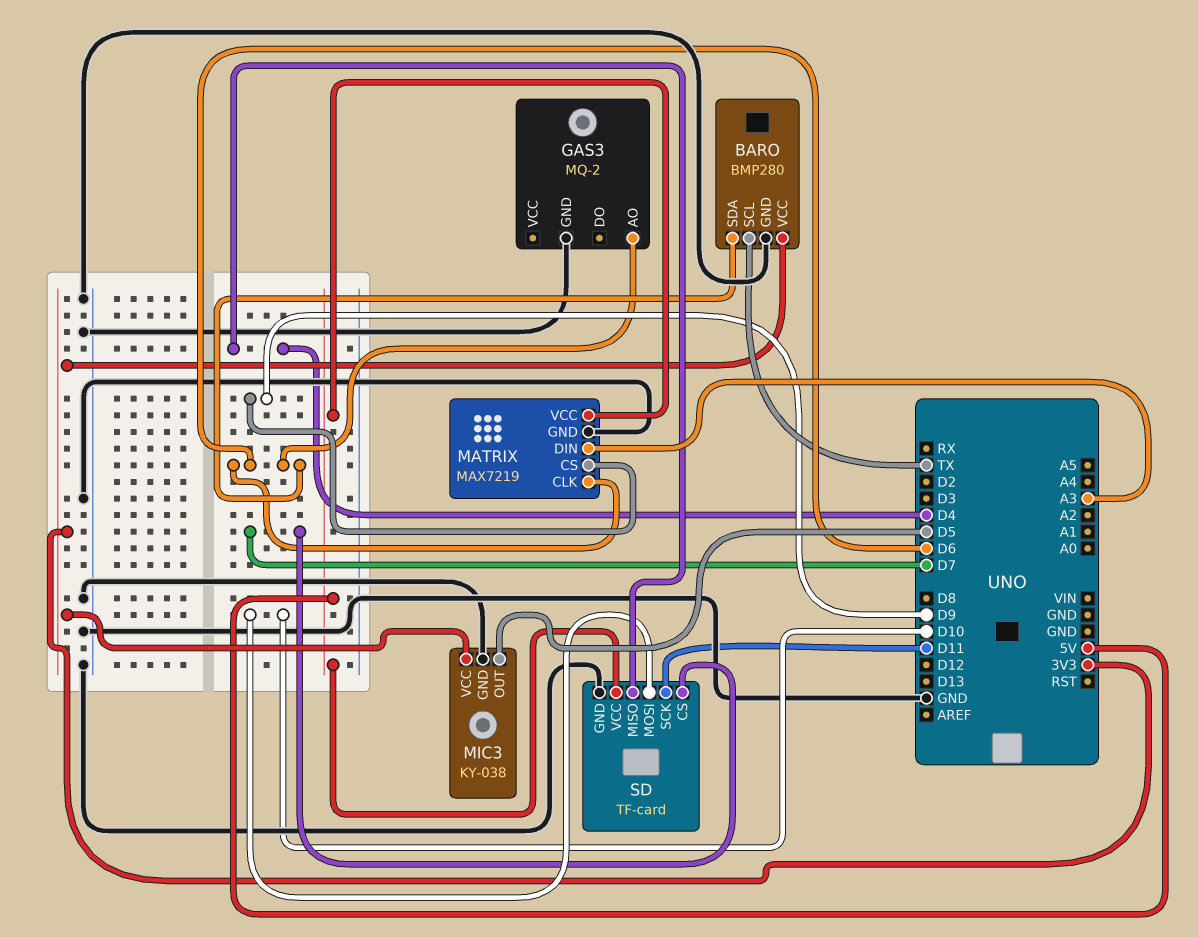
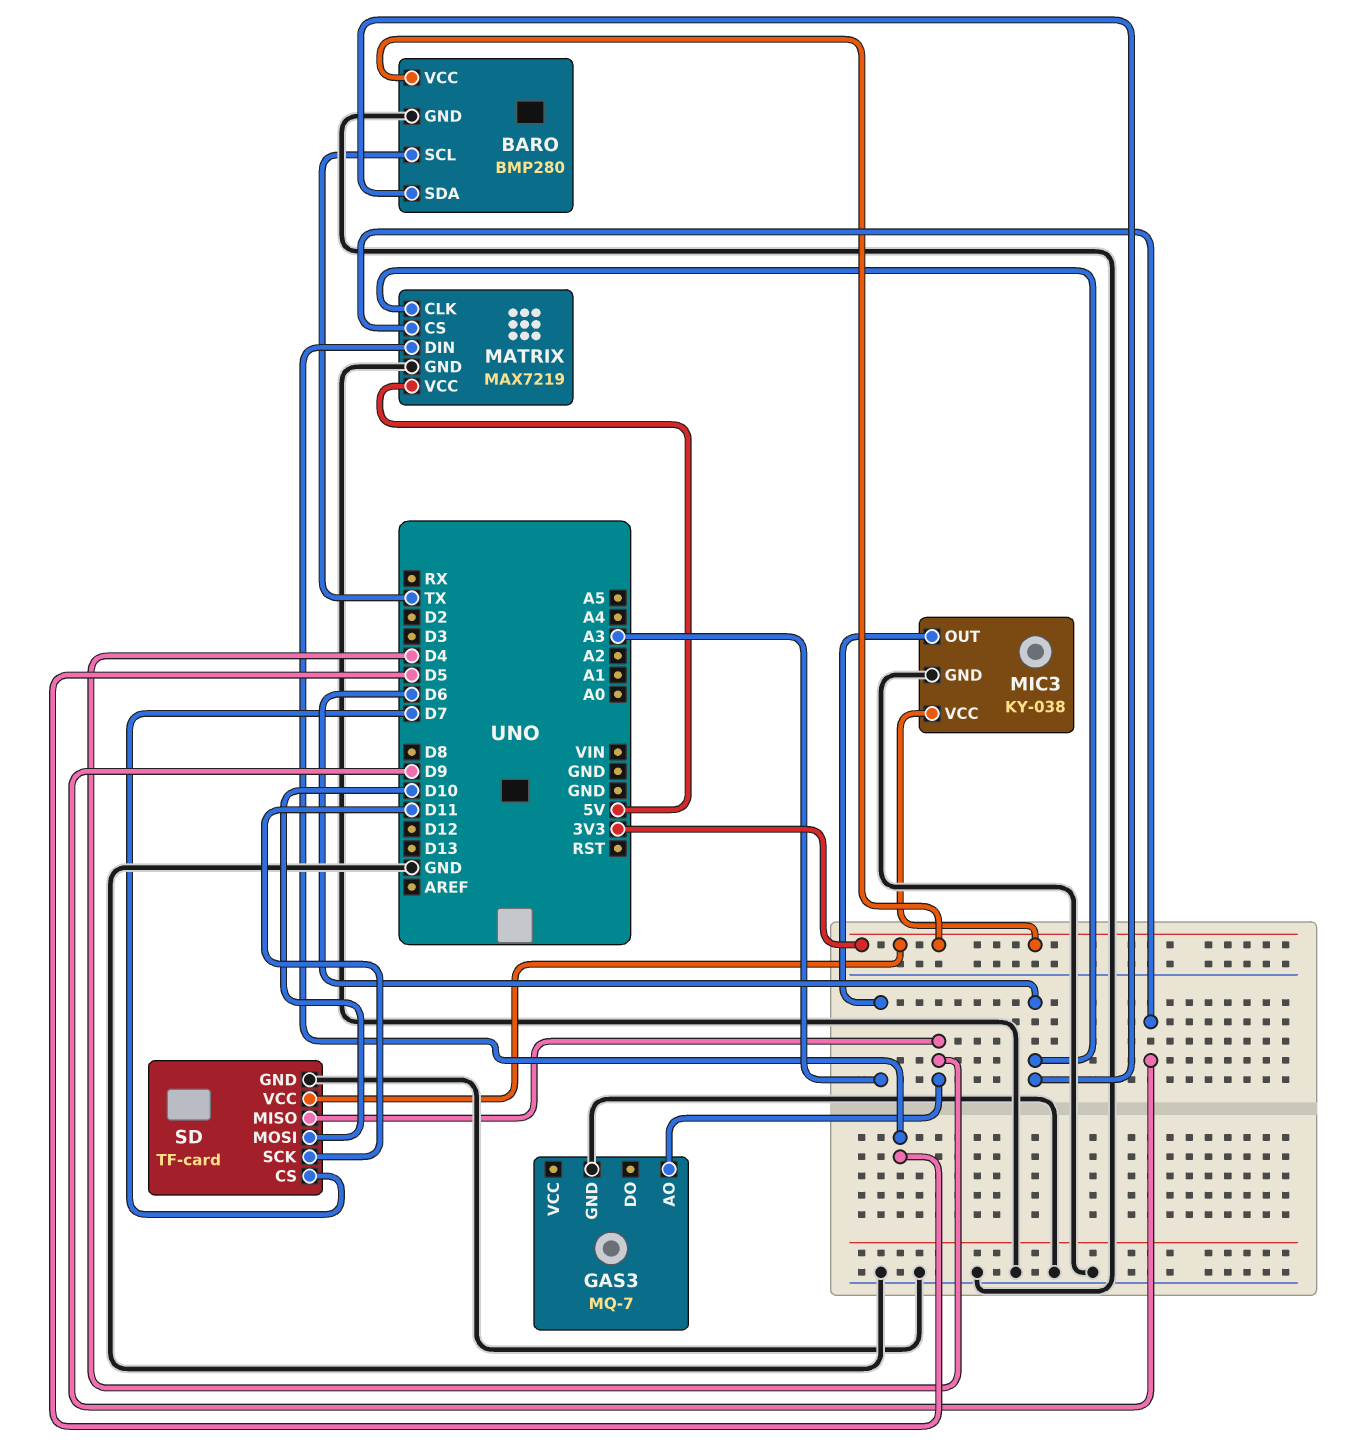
GAS3: MQ-2 -> MQ-7
GAS3 pin AO: D6 -> D4
MATRIX pin DIN: A3 -> D5
MIC3 pin OUT: D5 -> A3
SD pin VCC: 5V -> 3V3

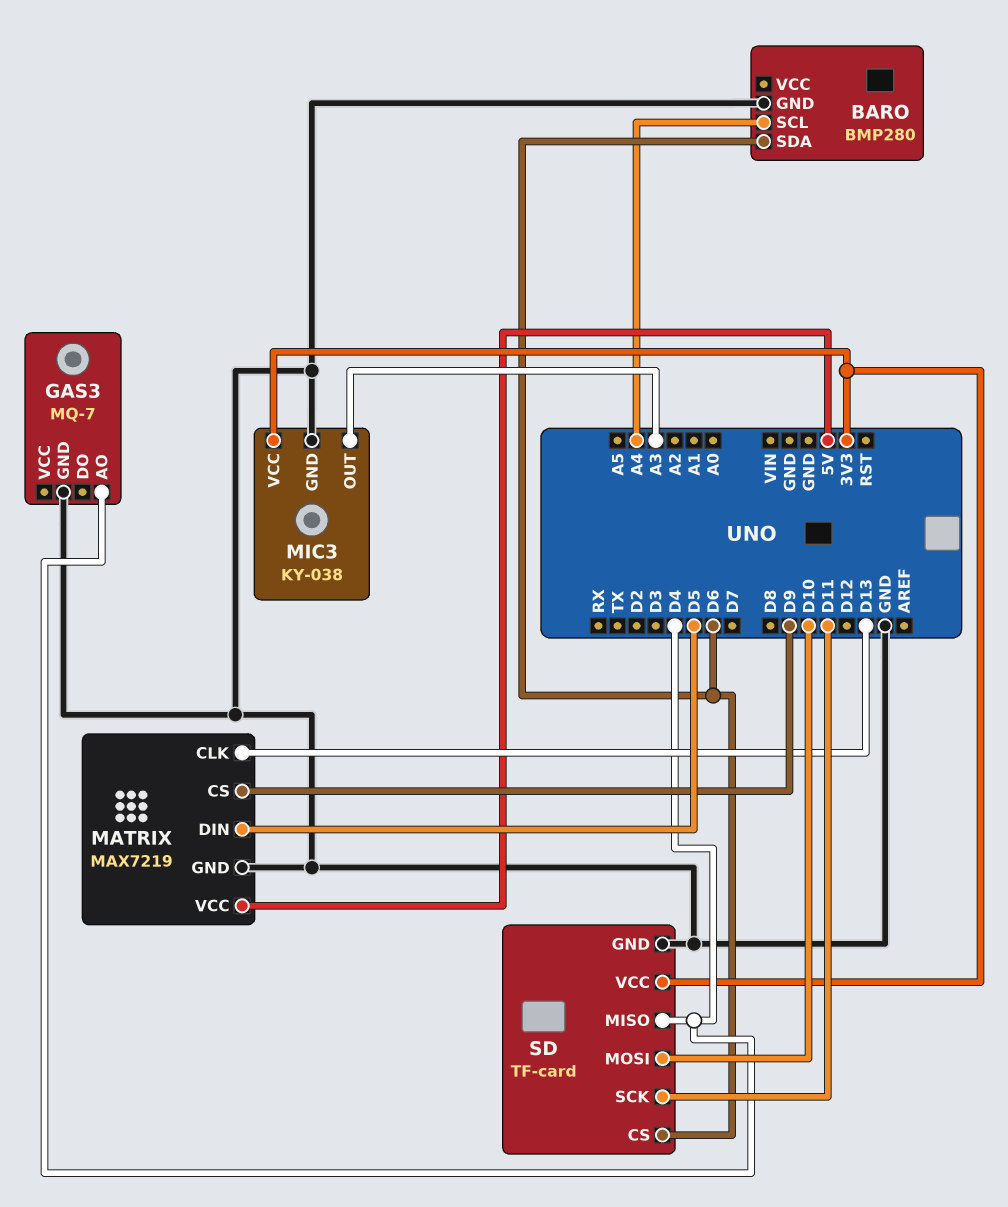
BARO pin SCL: TX -> A4
BARO pin VCC: 3V3 -> none
MATRIX pin CLK: D6 -> D13
SD pin CS: D7 -> D6

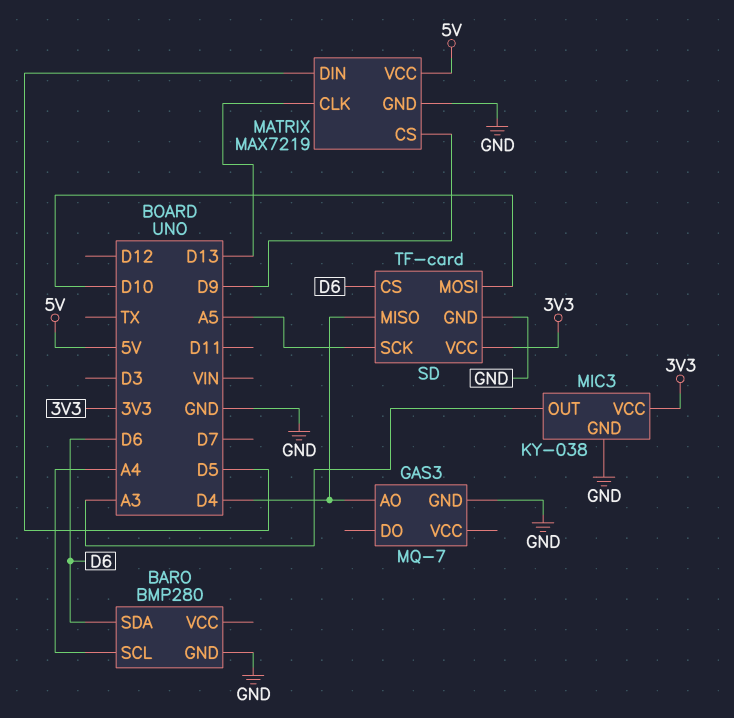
SD pin SCK: D11 -> A5

